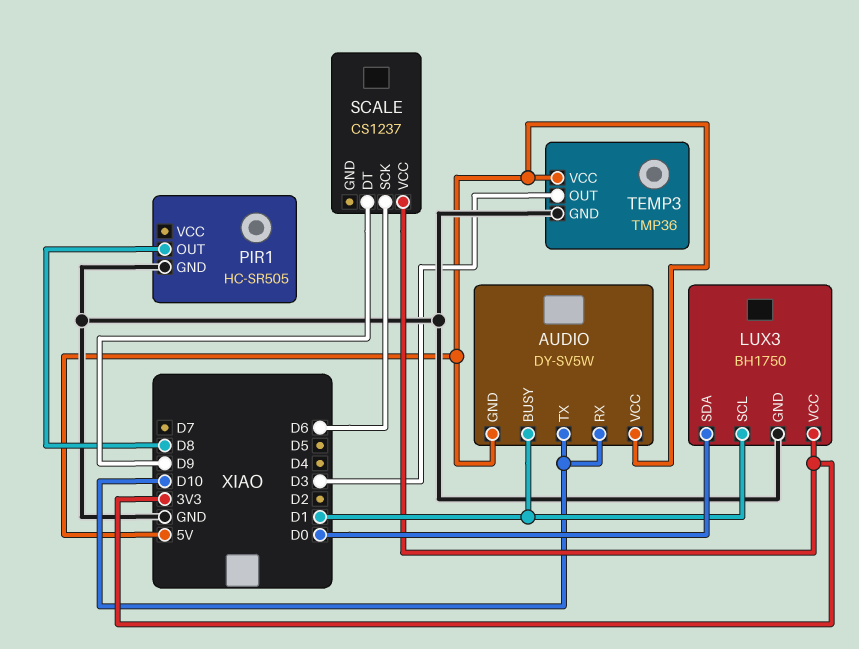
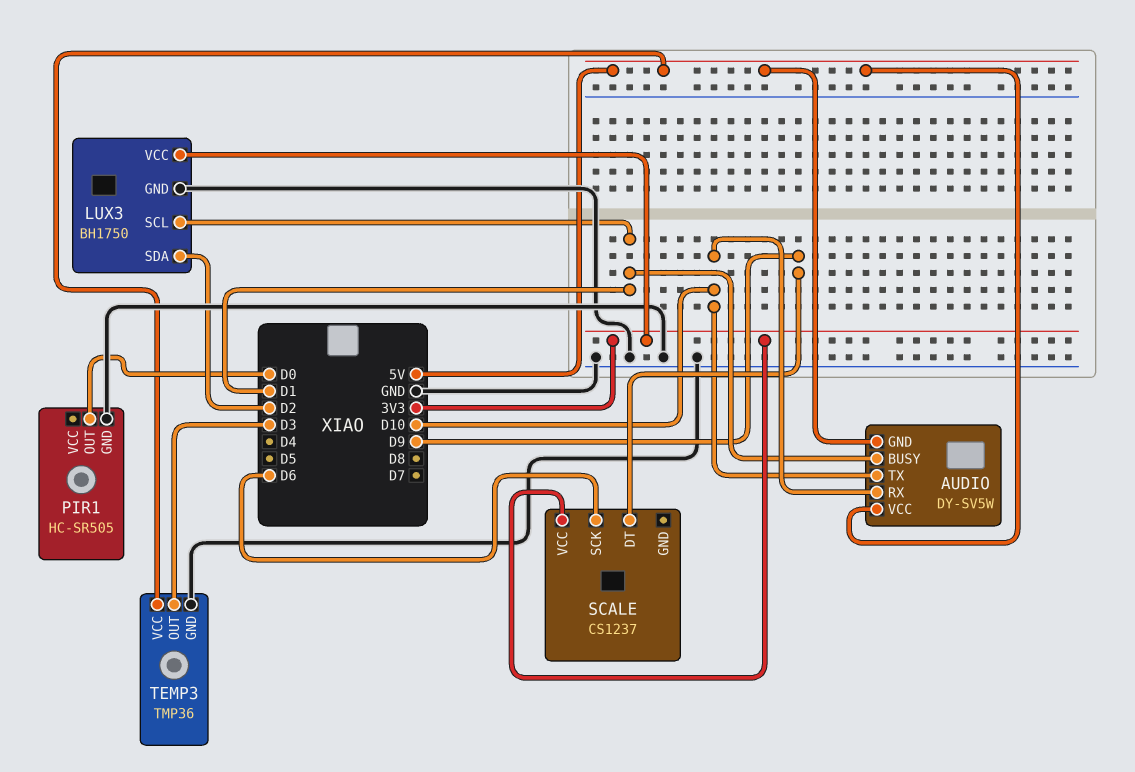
LUX3 pin SDA: D0 -> D2
PIR1 pin OUT: D8 -> D0

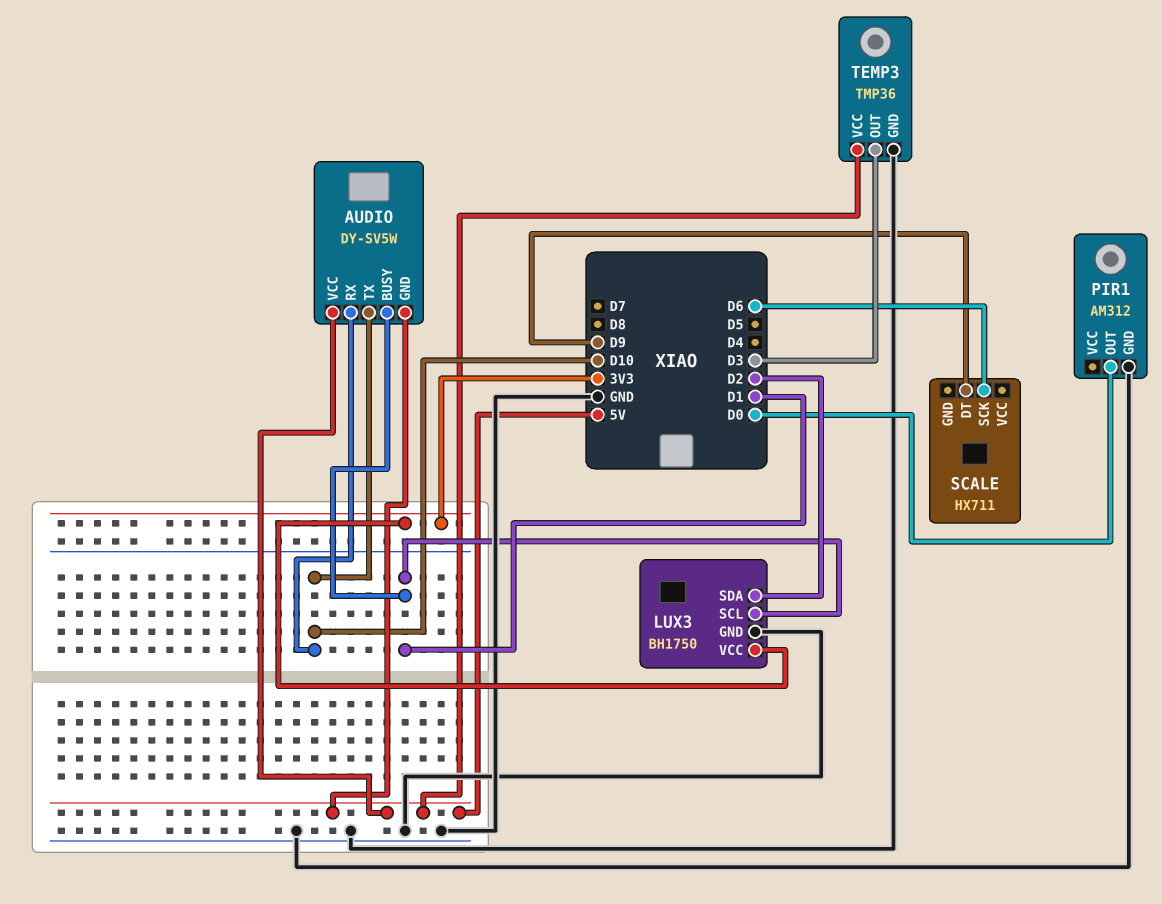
PIR1: HC-SR505 -> AM312
SCALE: CS1237 -> HX711
SCALE pin VCC: 3V3 -> none

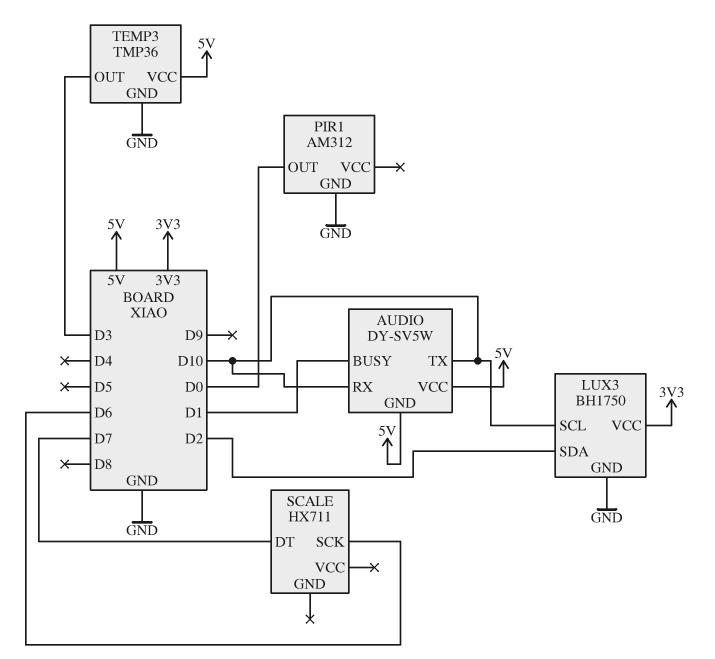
LUX3 pin SCL: D1 -> D10
SCALE pin DT: D9 -> D7

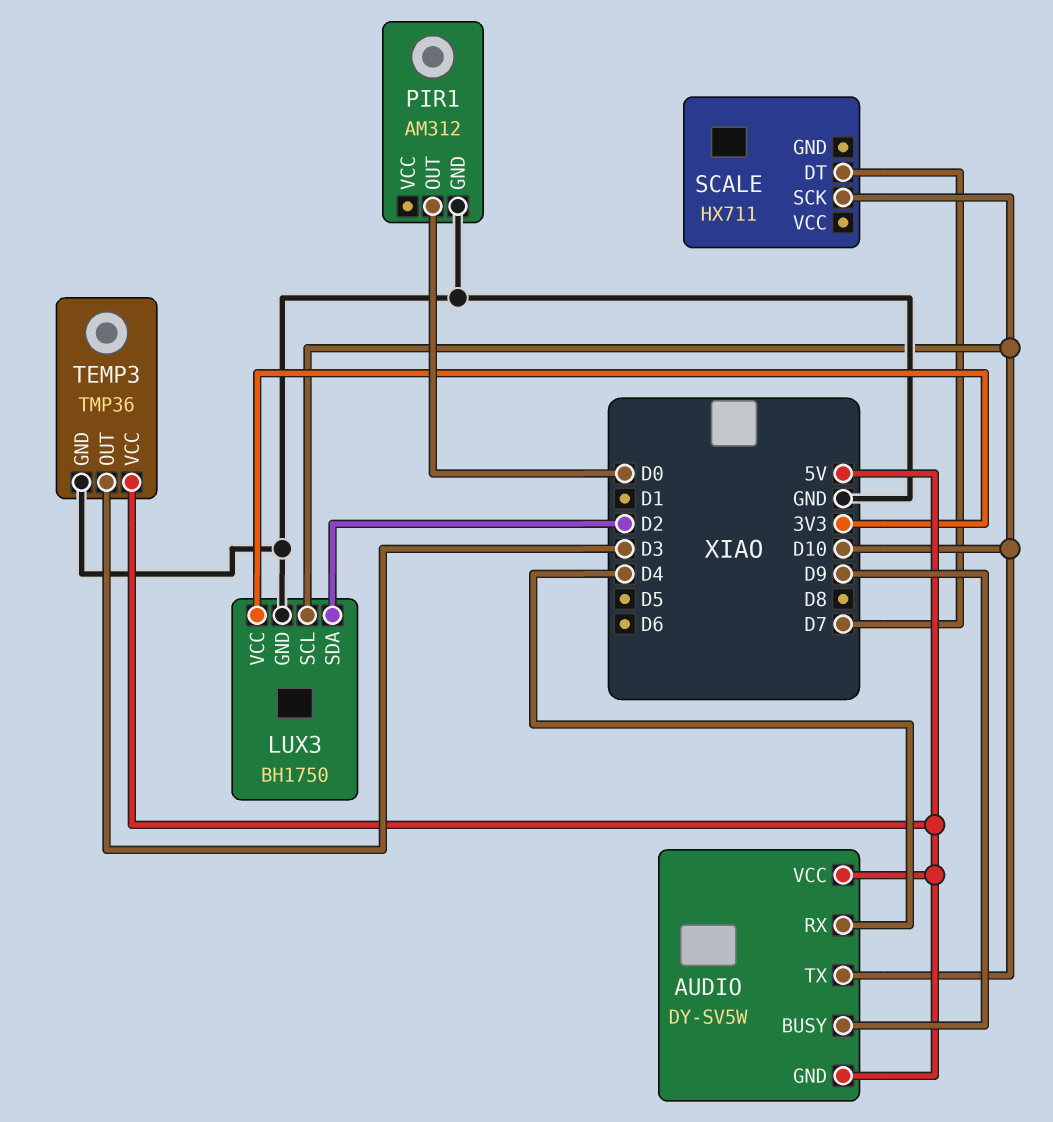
AUDIO pin BUSY: D1 -> D9
AUDIO pin RX: D10 -> D4
SCALE pin SCK: D6 -> D10

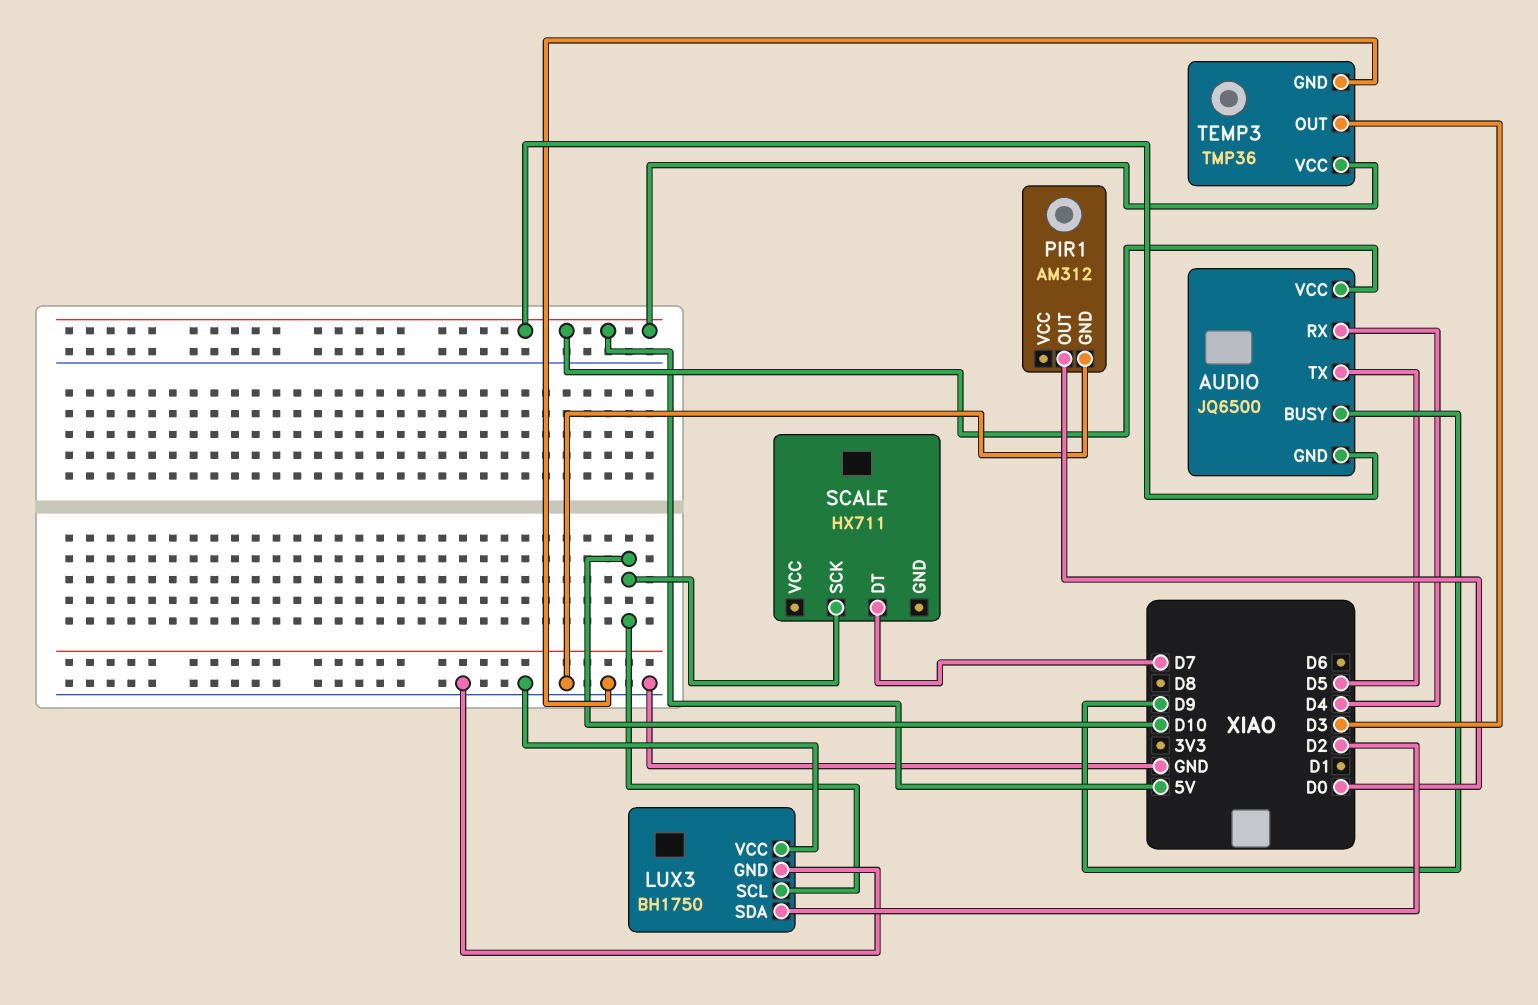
AUDIO: DY-SV5W -> JQ6500
AUDIO pin TX: D10 -> D5
LUX3 pin VCC: 3V3 -> GND

